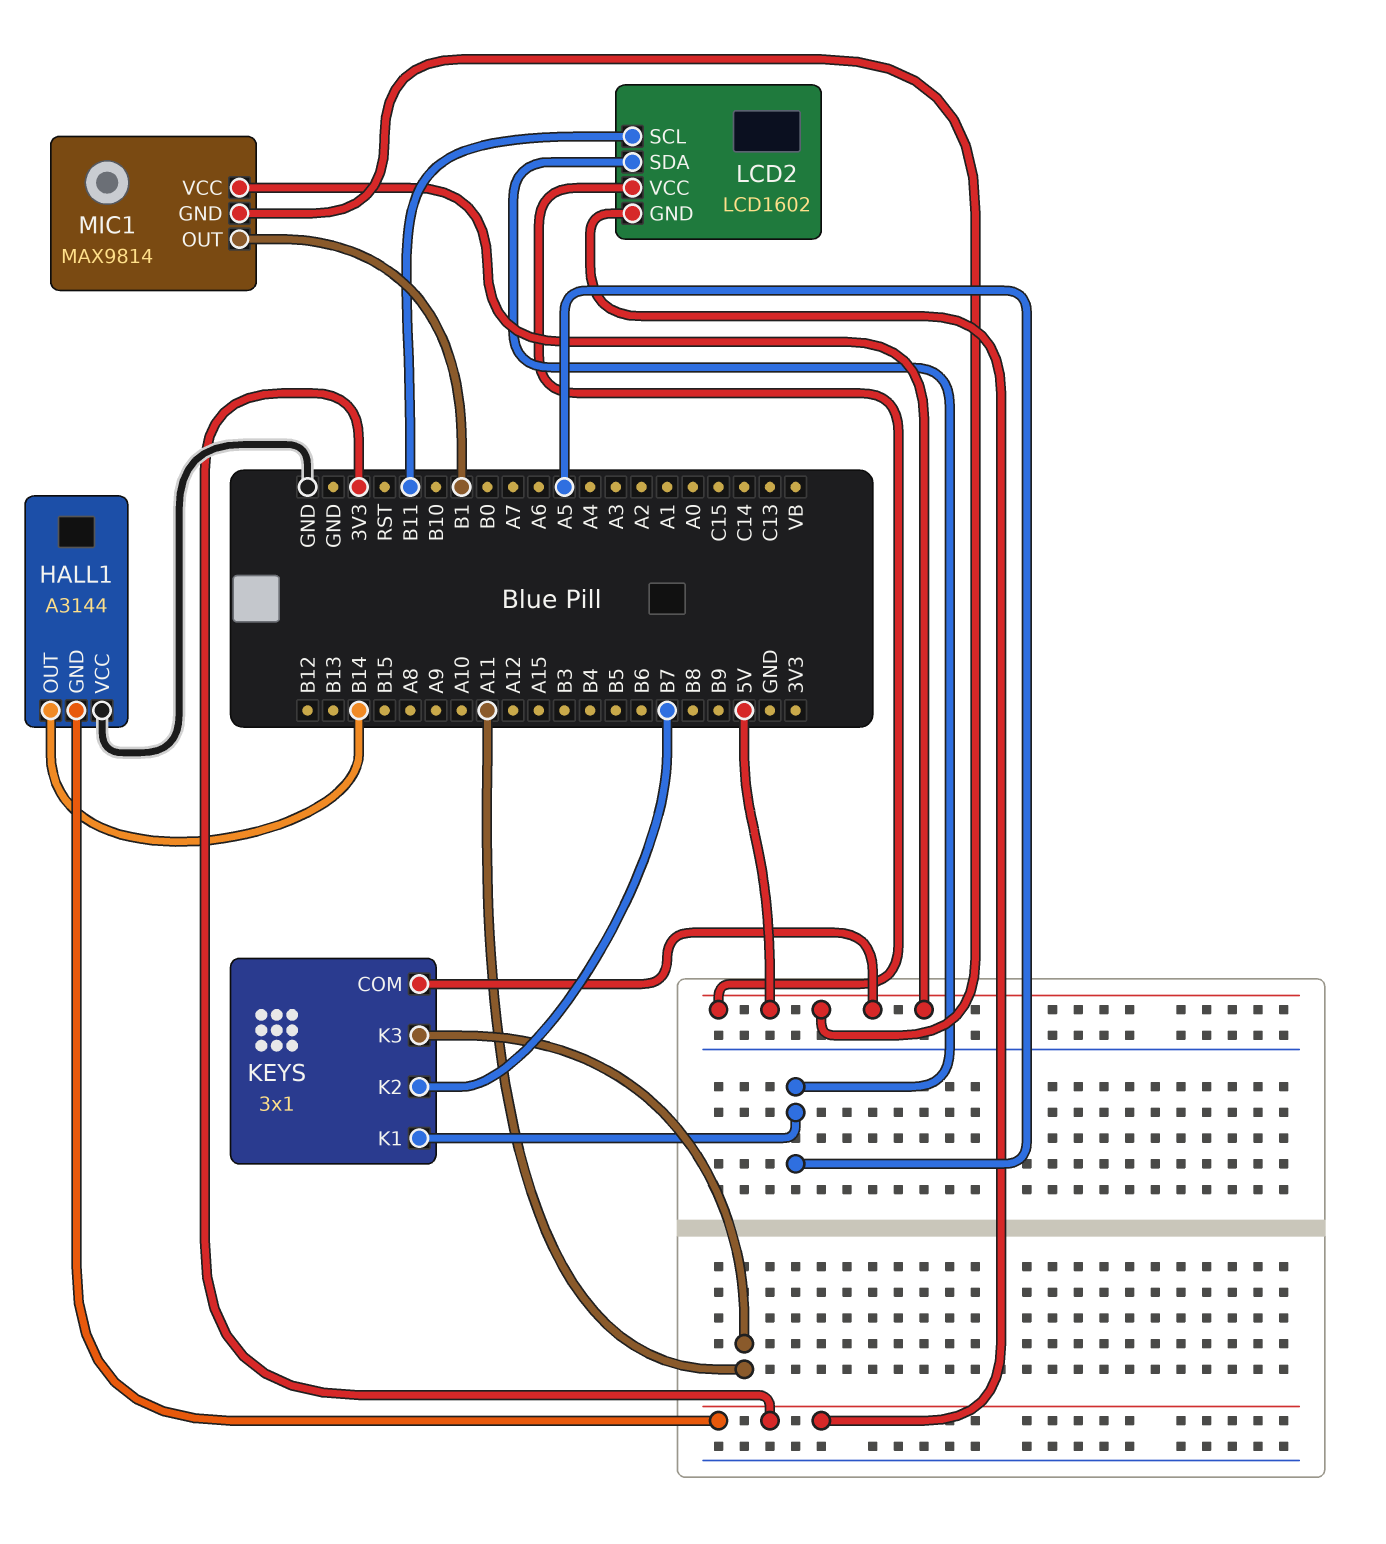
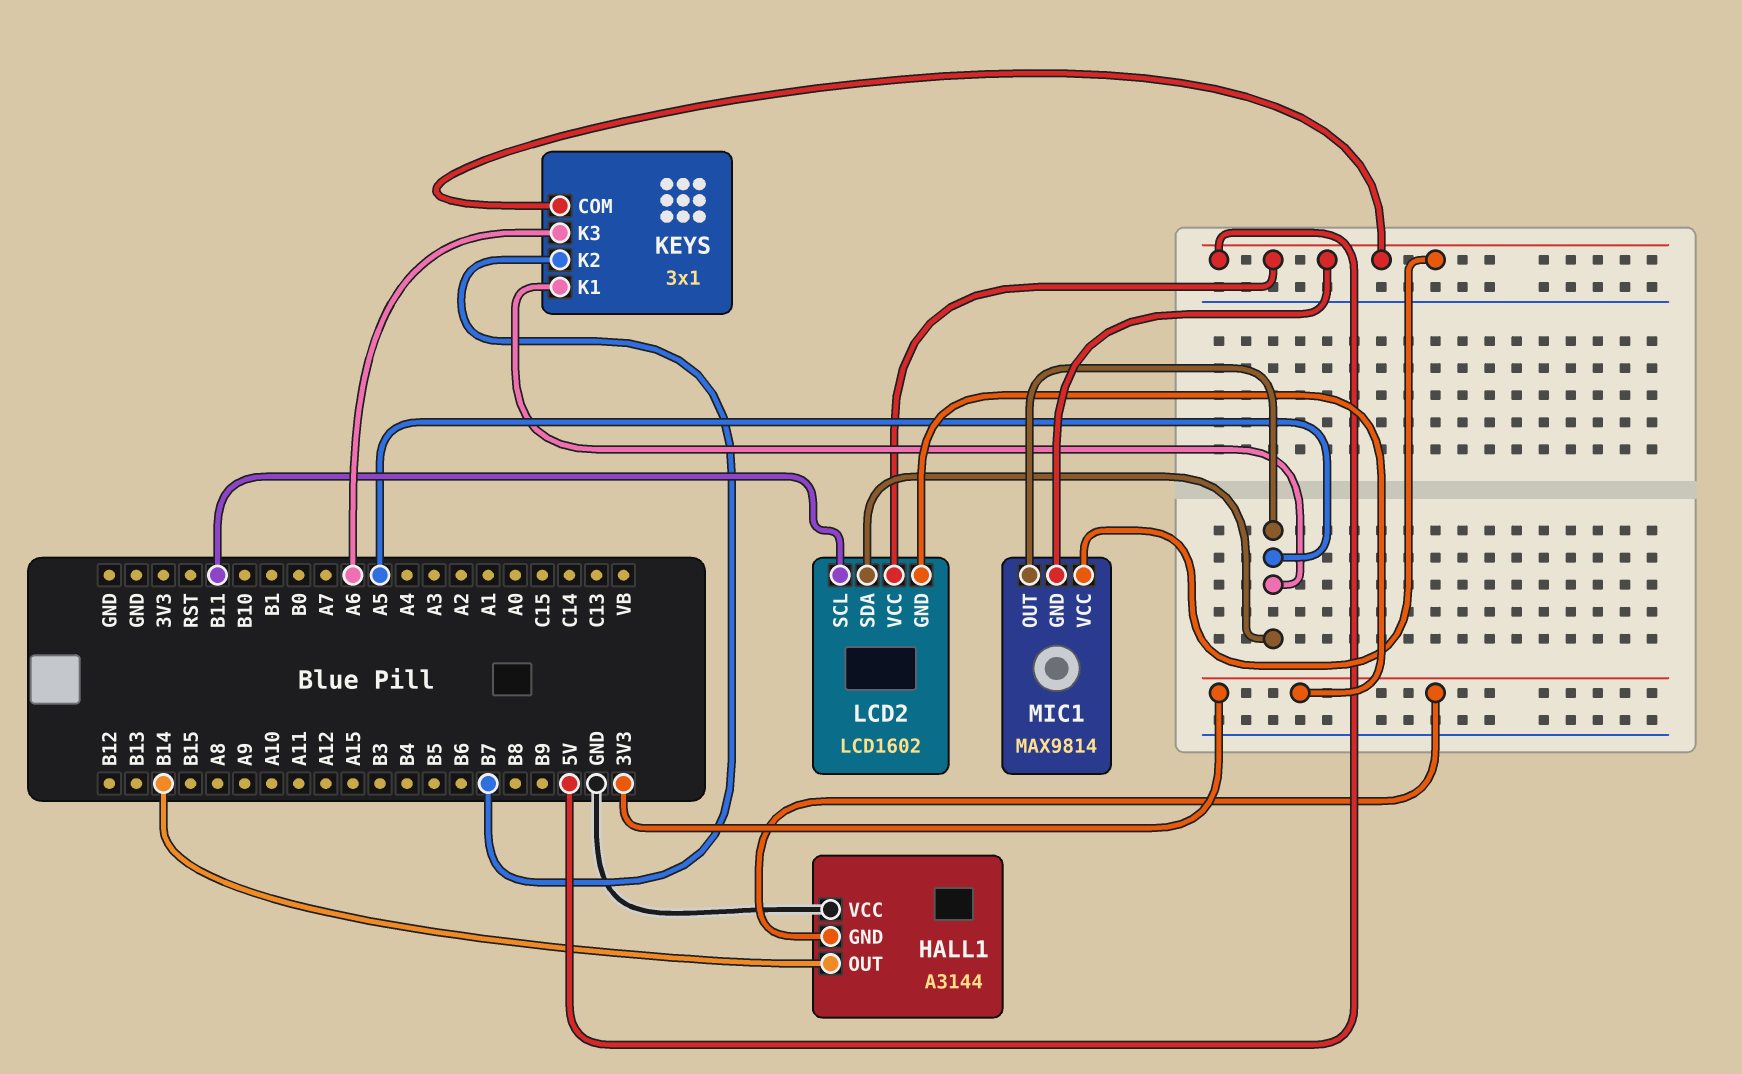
KEYS pin K3: A11 -> A6
MIC1 pin OUT: B1 -> A5

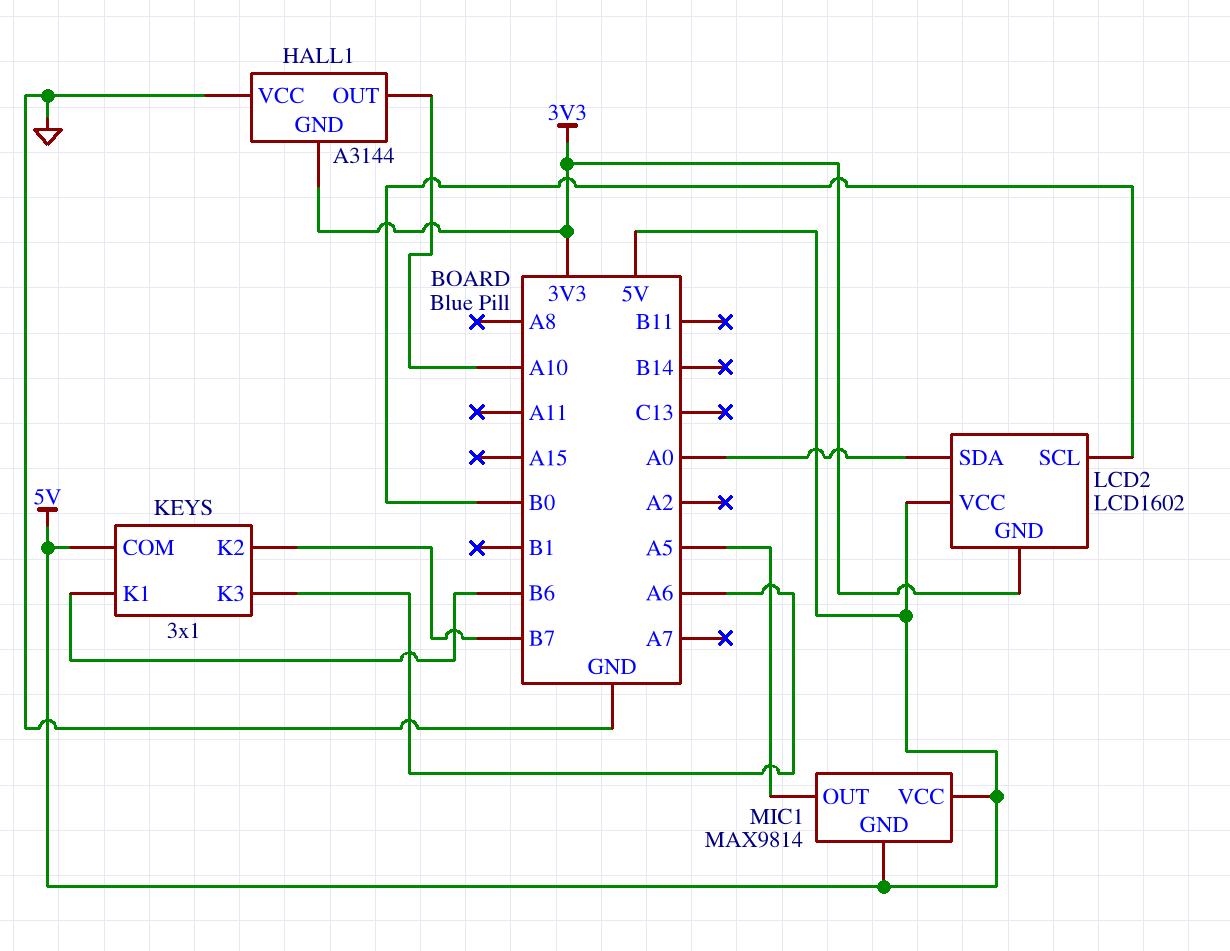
HALL1 pin OUT: B14 -> A10
KEYS pin K1: A5 -> B6
LCD2 pin SCL: B11 -> B0
LCD2 pin SDA: A5 -> A0

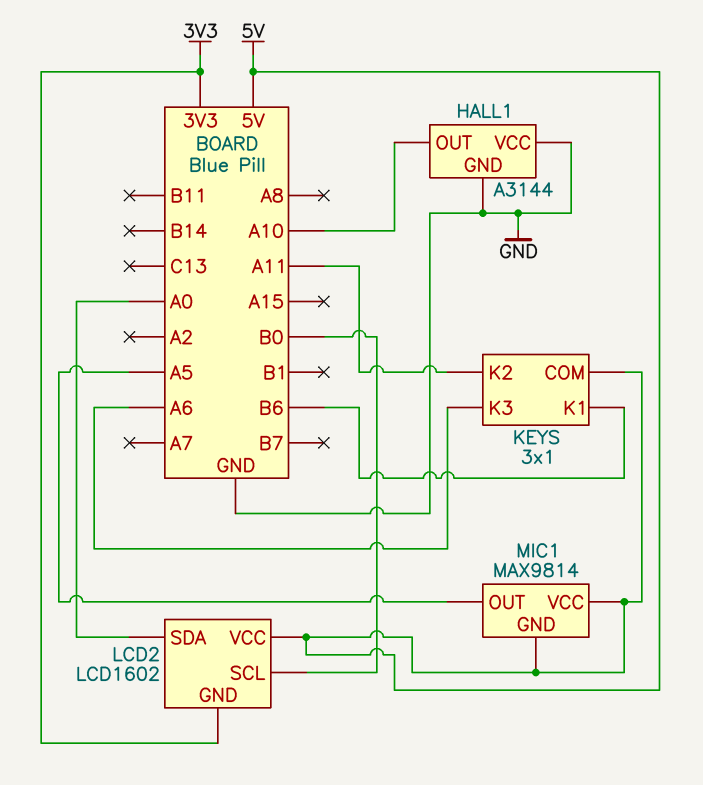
HALL1 pin GND: 3V3 -> GND
KEYS pin K2: B7 -> A11

